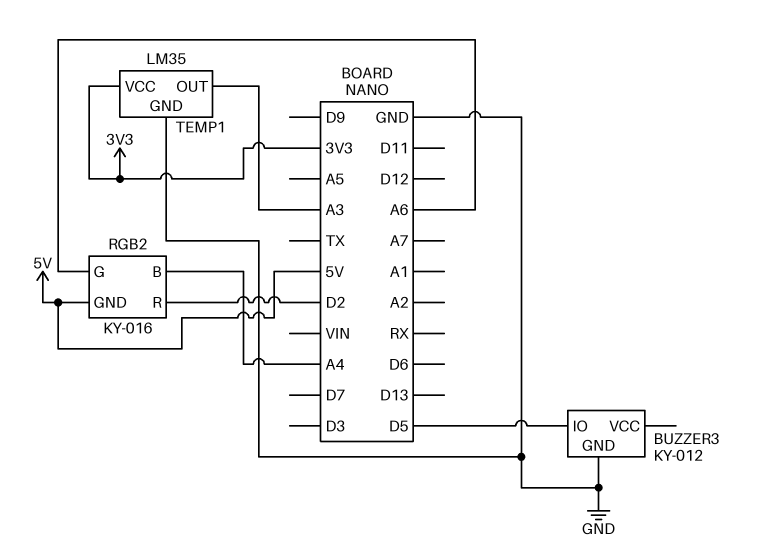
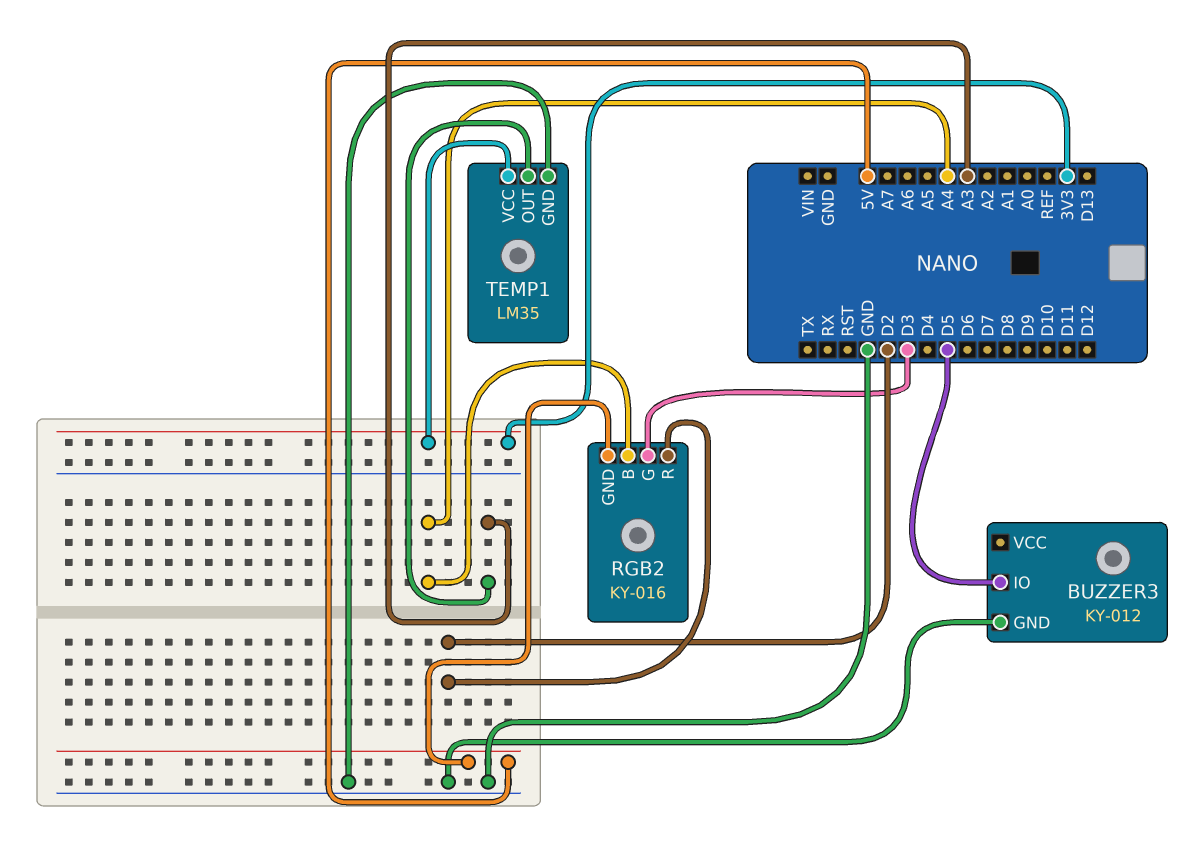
RGB2 pin G: A6 -> D3

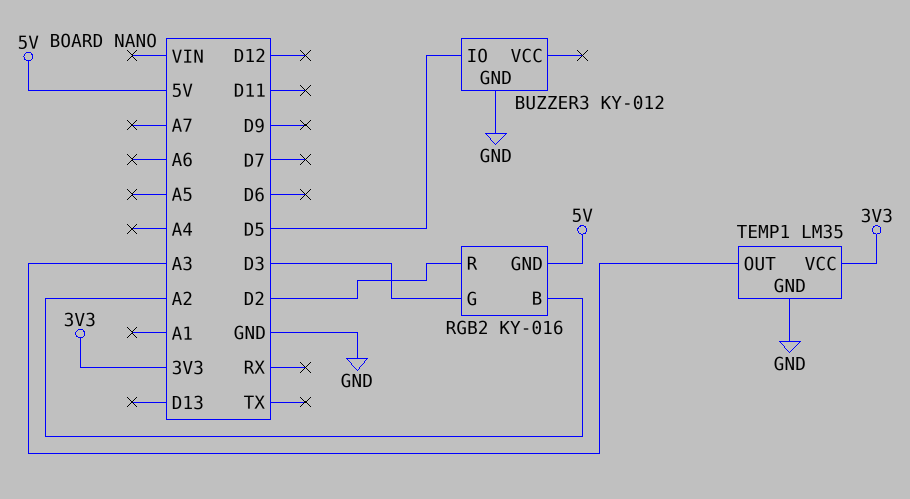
RGB2 pin B: A4 -> A2

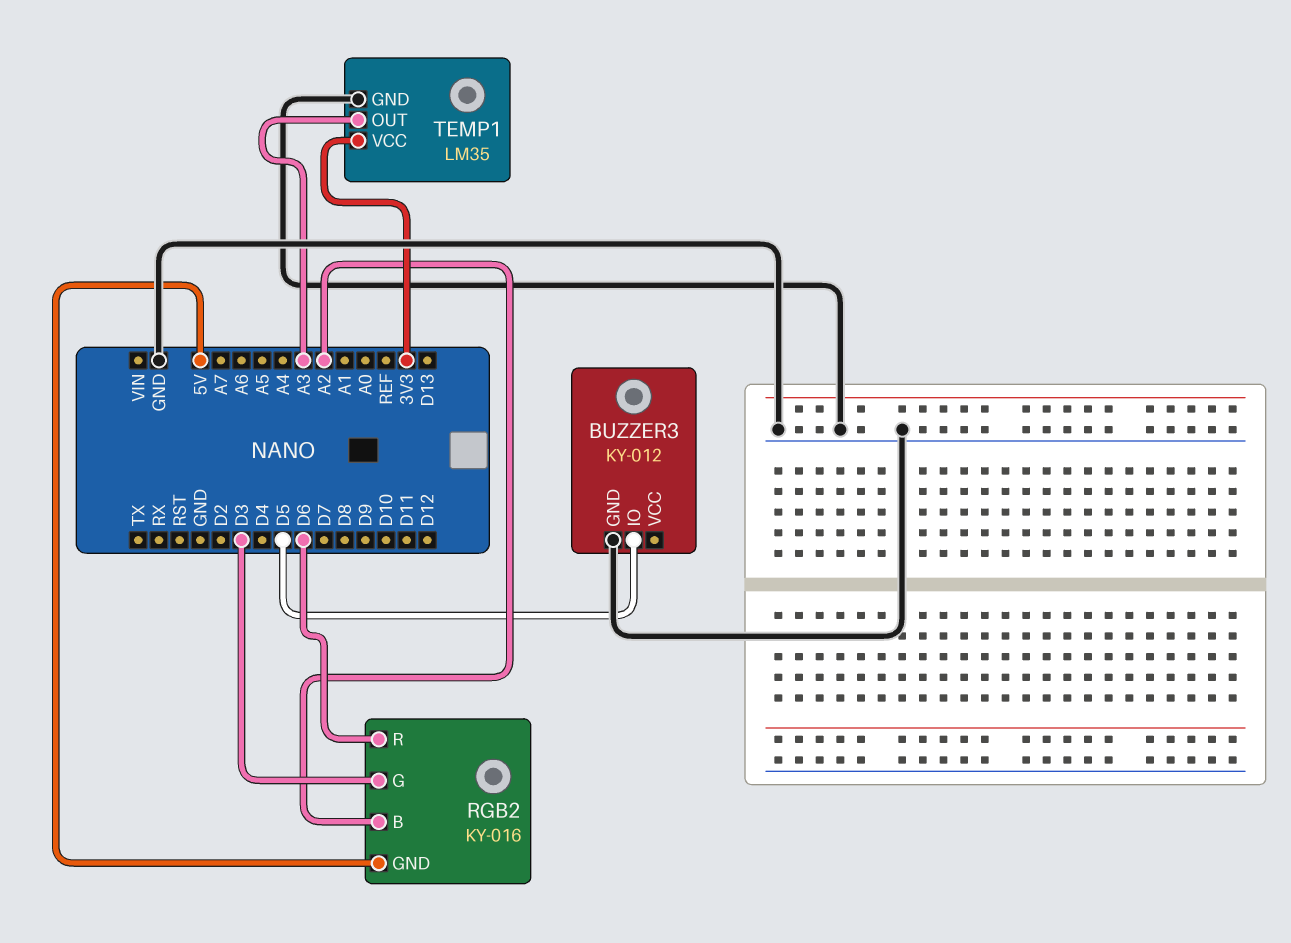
RGB2 pin R: D2 -> D6

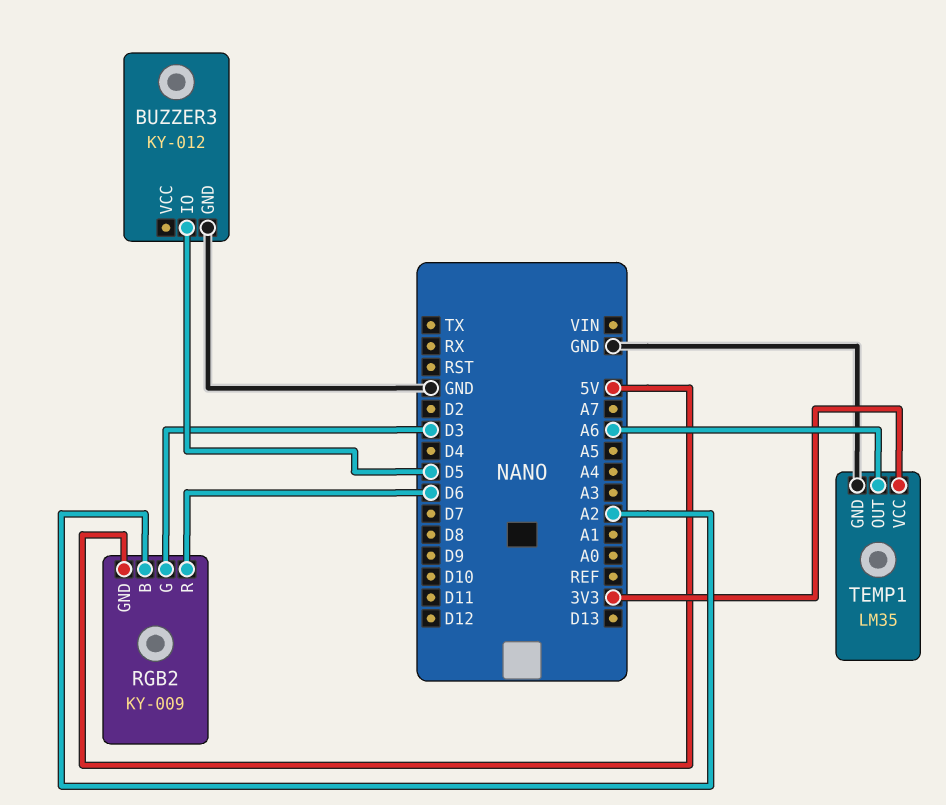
RGB2: KY-016 -> KY-009
TEMP1 pin OUT: A3 -> A6

